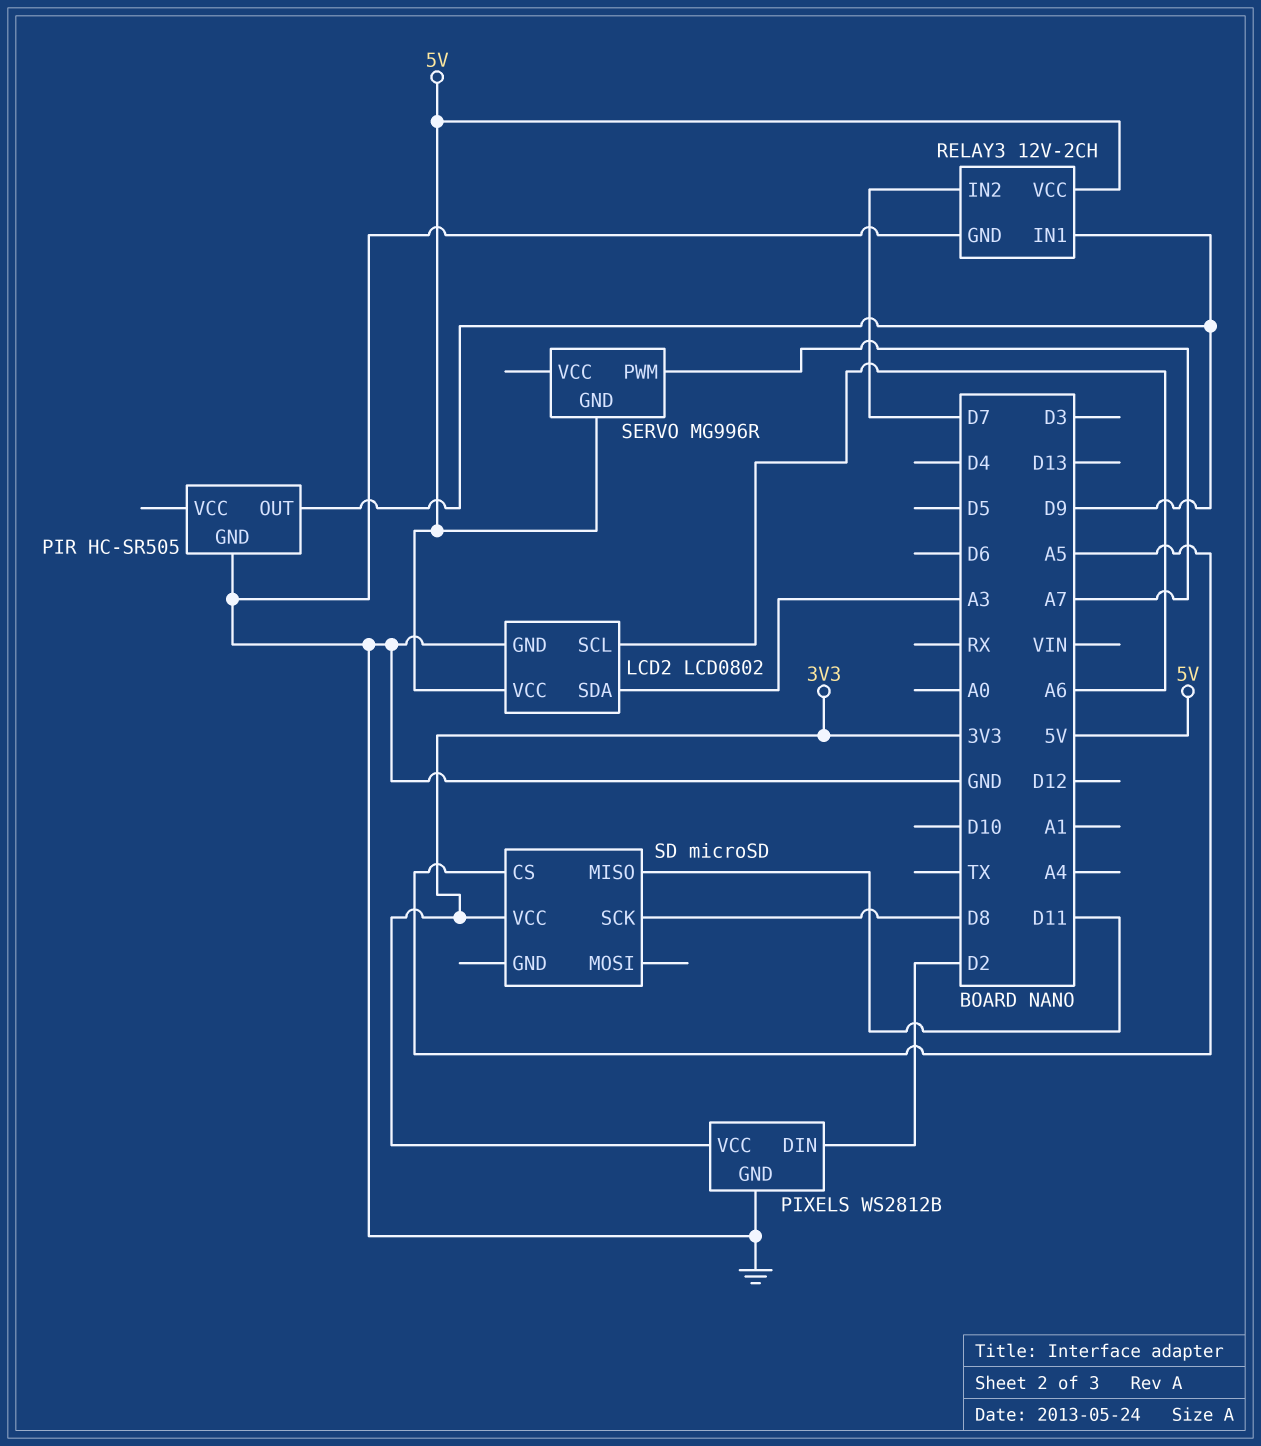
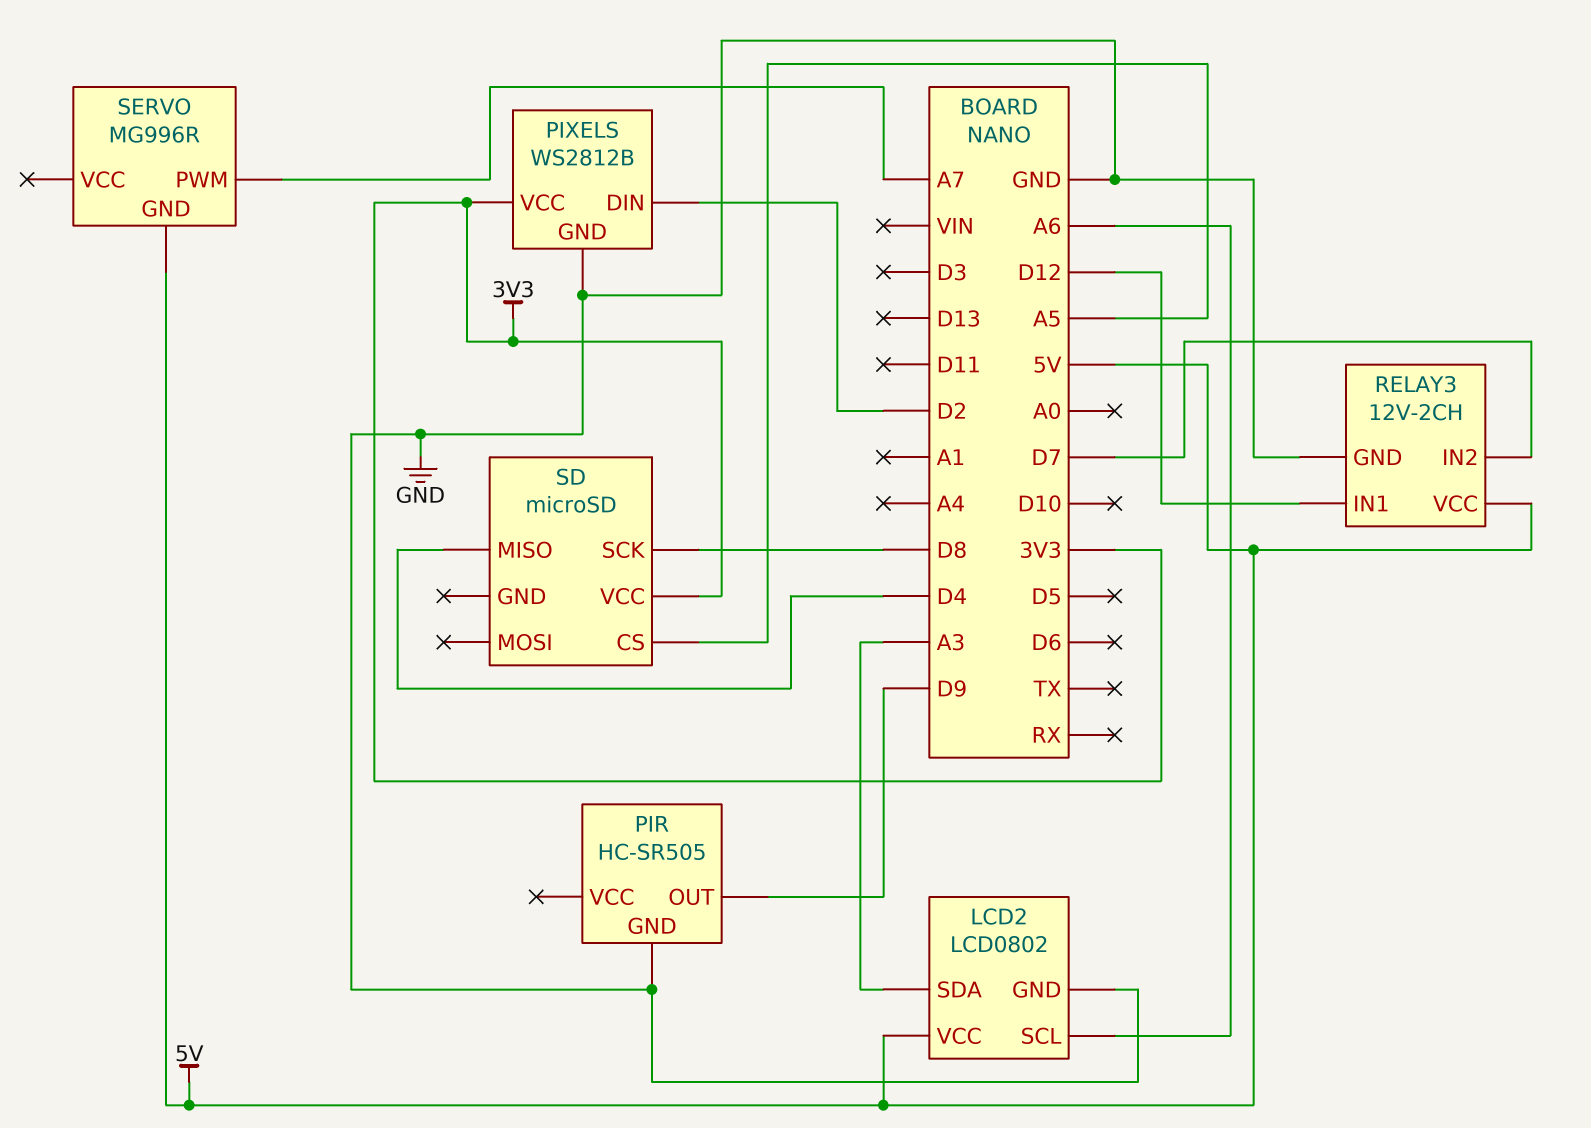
RELAY3 pin IN1: D9 -> D12
SD pin MISO: D11 -> D4

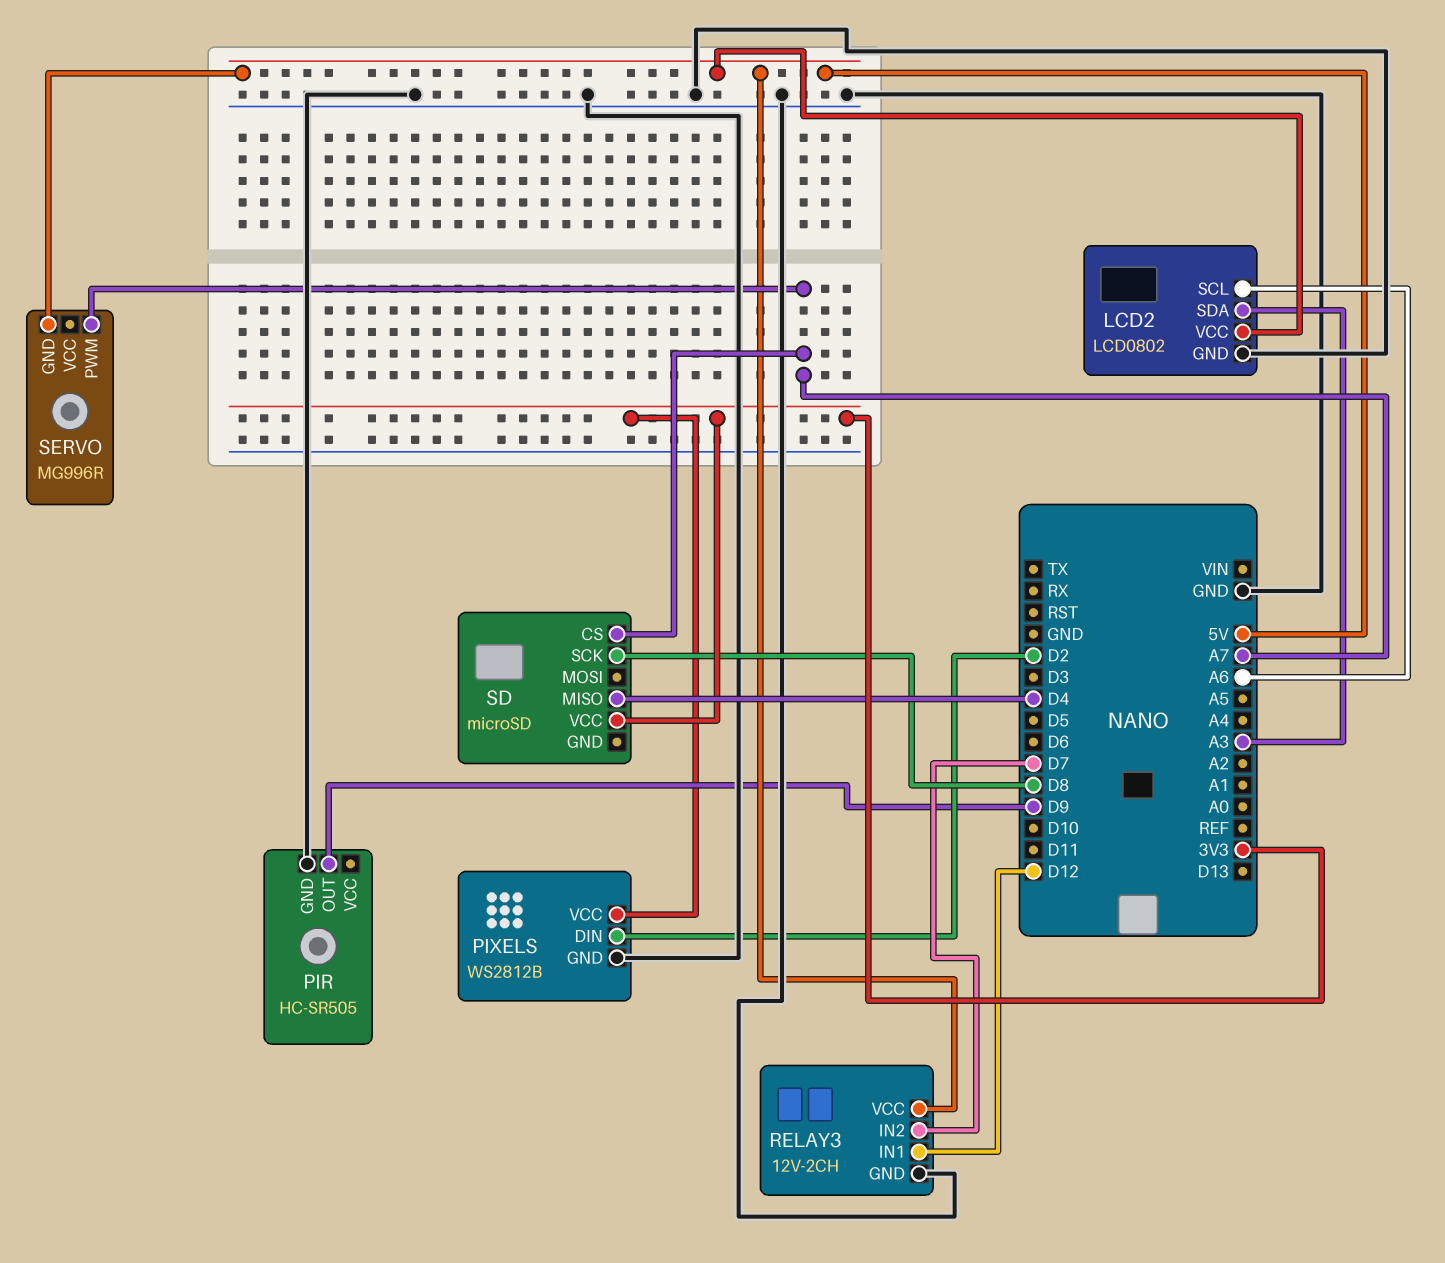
SD pin CS: A5 -> A7

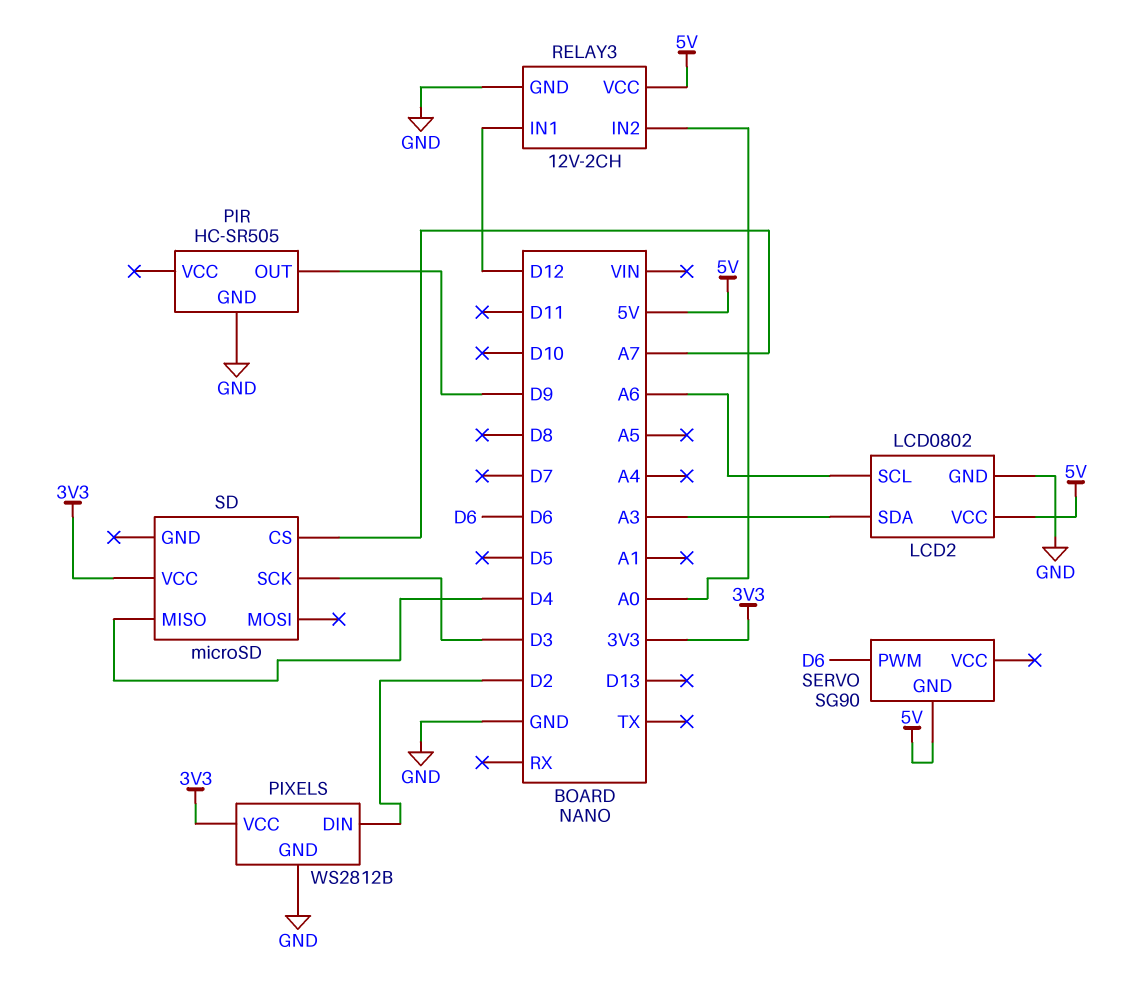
RELAY3 pin IN2: D7 -> A0
SD pin SCK: D8 -> D3
SERVO: MG996R -> SG90
SERVO pin PWM: A7 -> D6

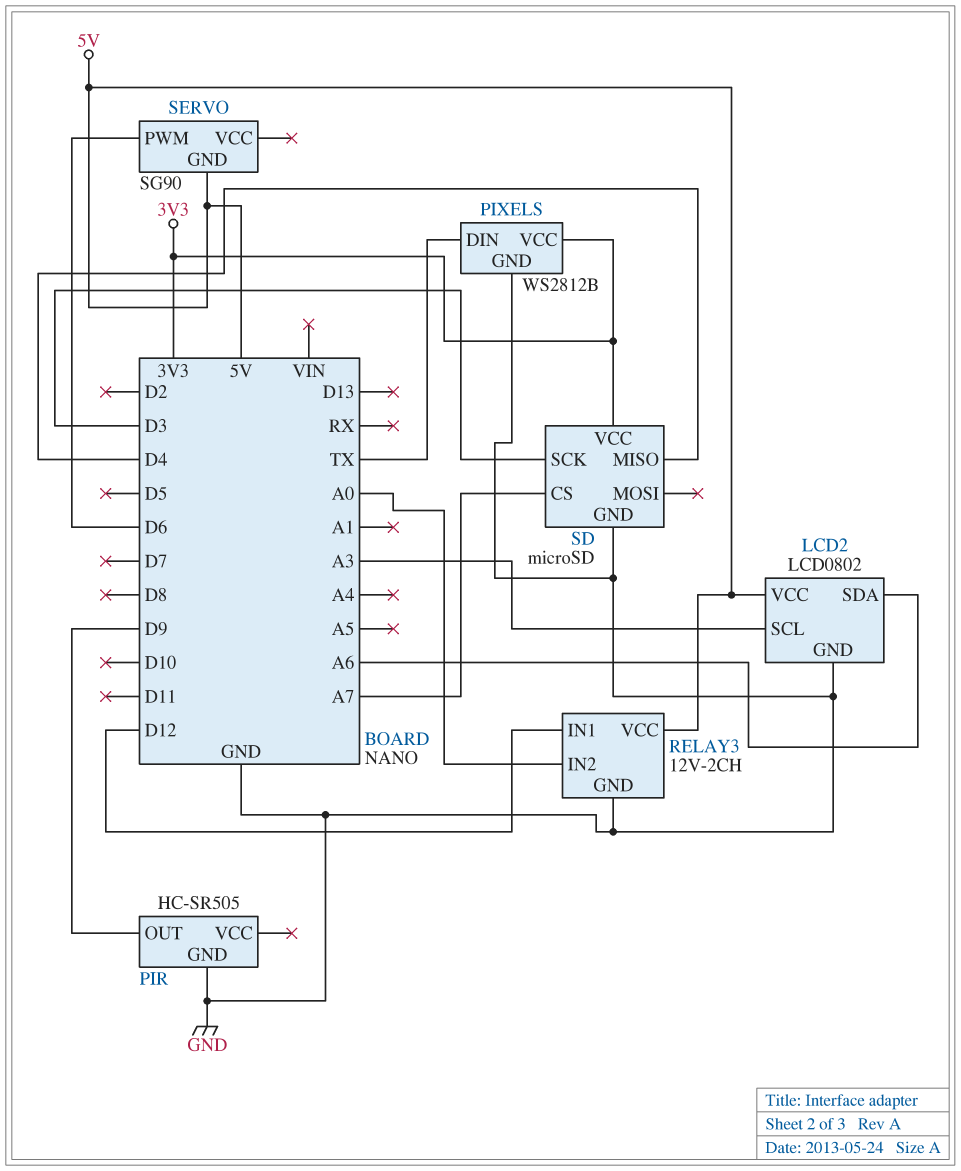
LCD2 pin SCL: A6 -> A3
LCD2 pin SDA: A3 -> A6
PIXELS pin DIN: D2 -> TX
SD pin GND: none -> GND

